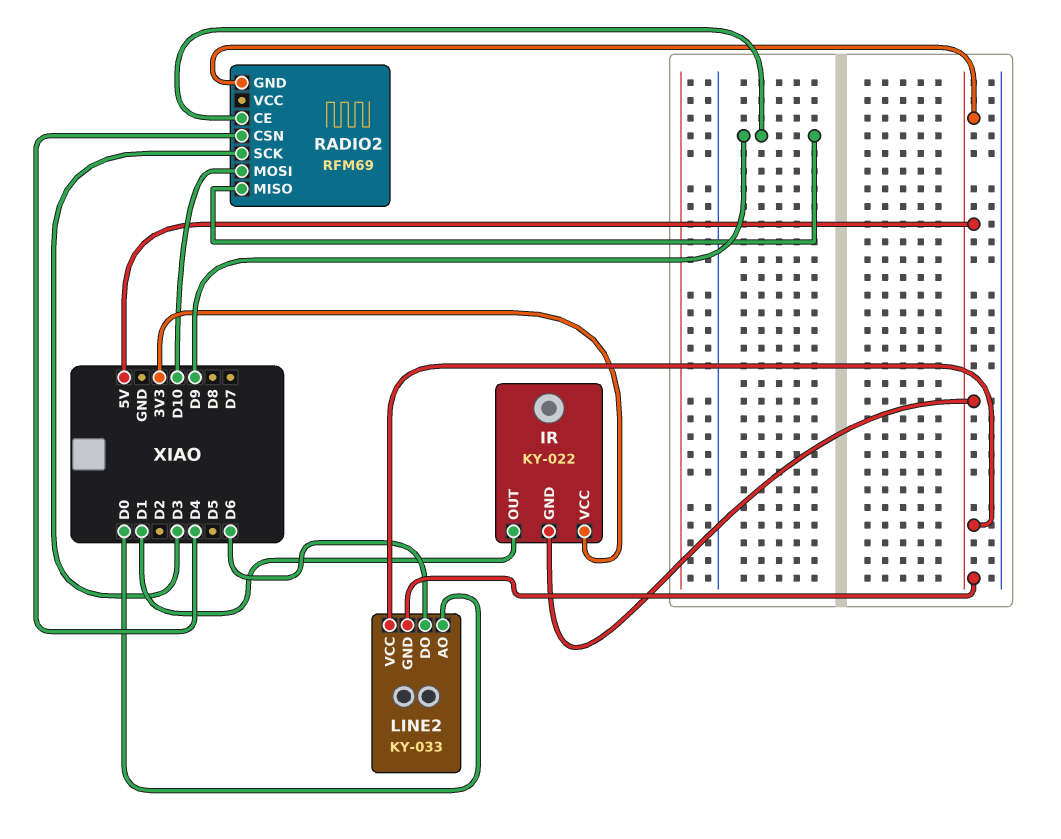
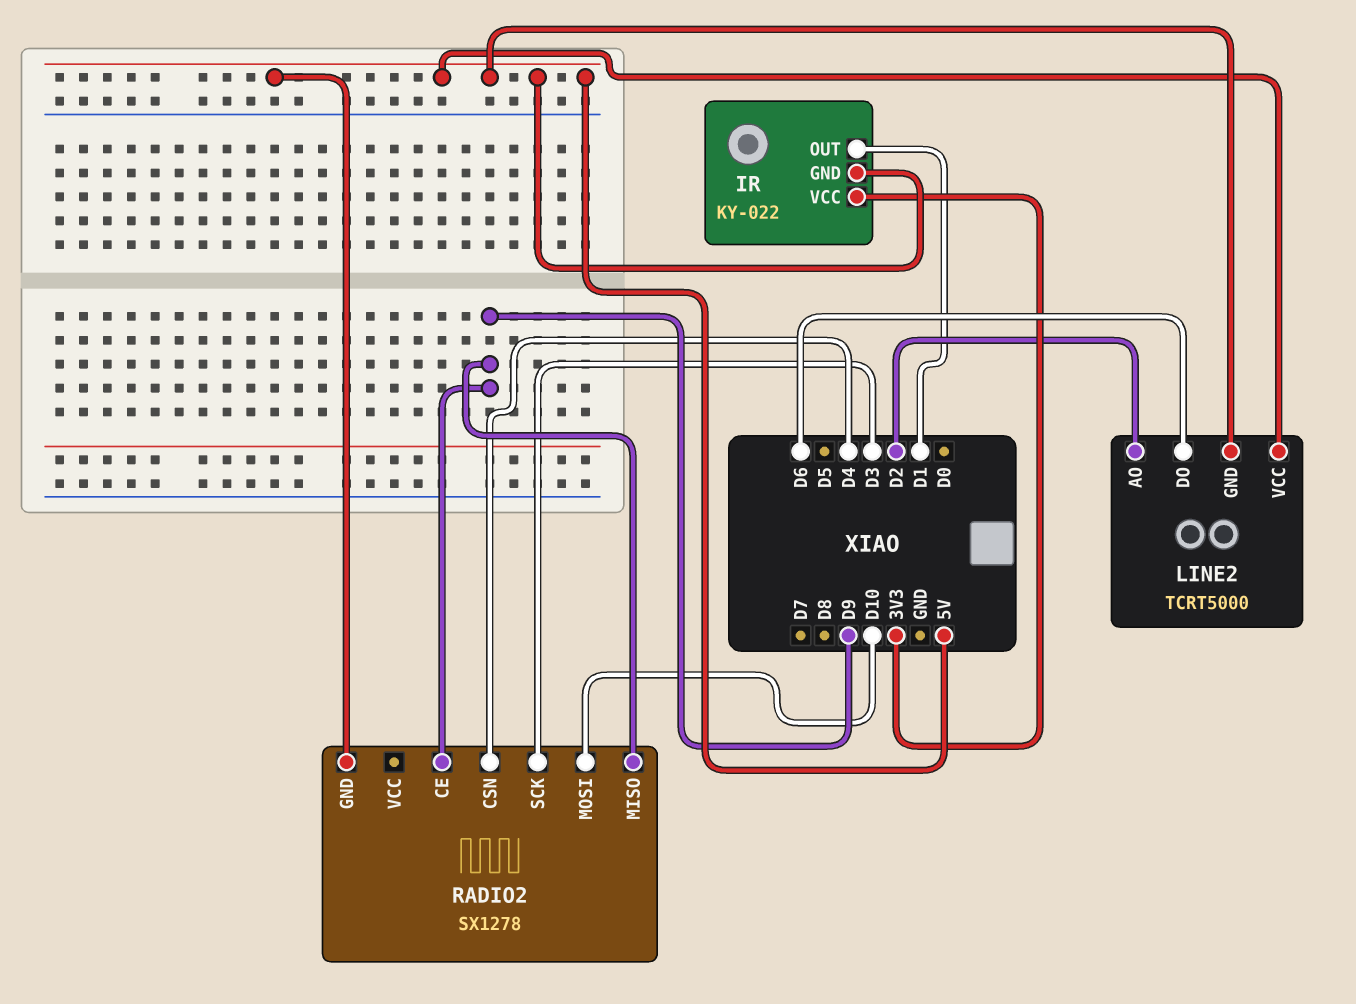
LINE2: KY-033 -> TCRT5000
LINE2 pin AO: D0 -> D2
RADIO2: RFM69 -> SX1278

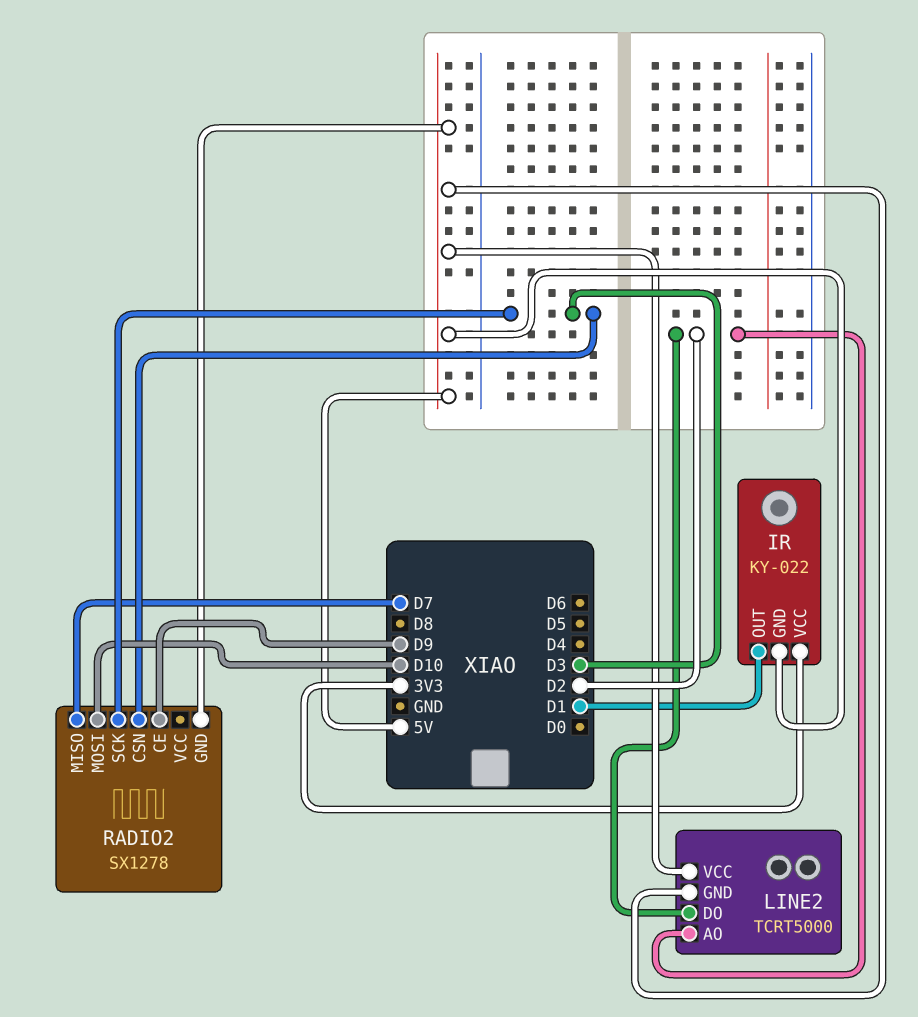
LINE2 pin DO: D6 -> D2
RADIO2 pin CSN: D4 -> D3
RADIO2 pin MISO: D9 -> D7

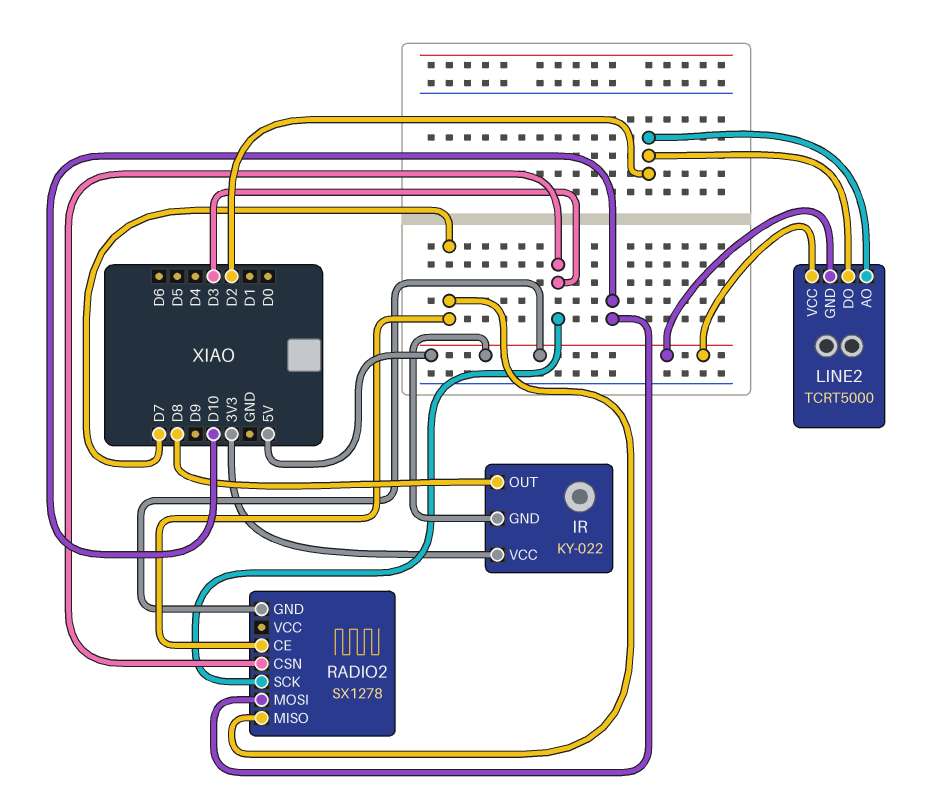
IR pin OUT: D1 -> D8
RADIO2 pin CE: D9 -> D7

